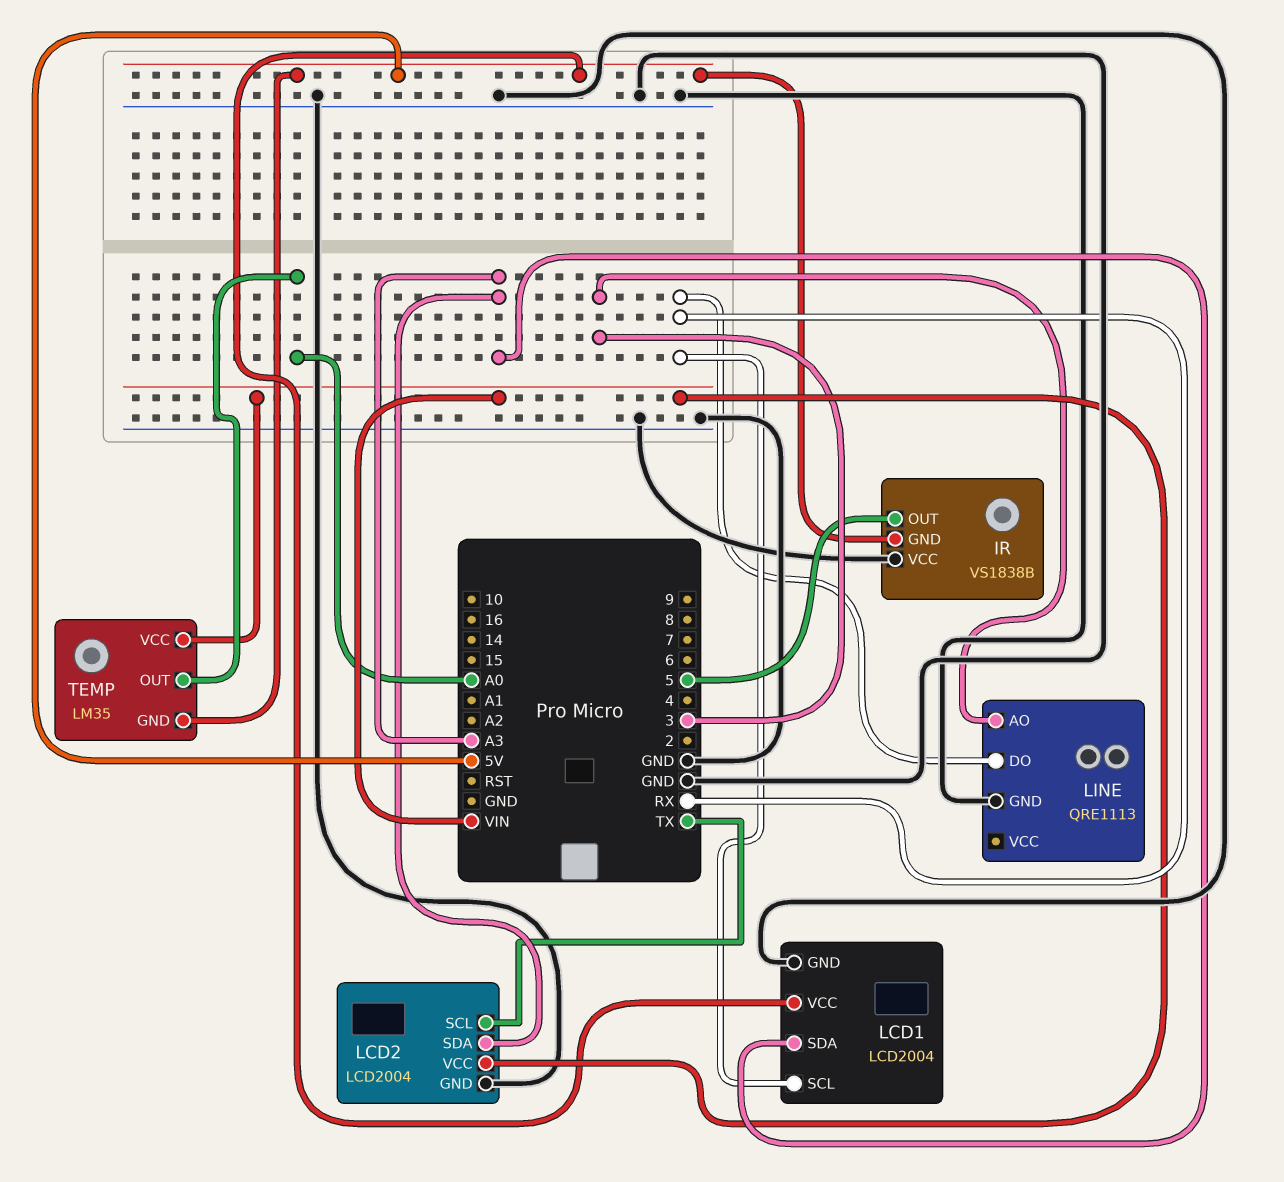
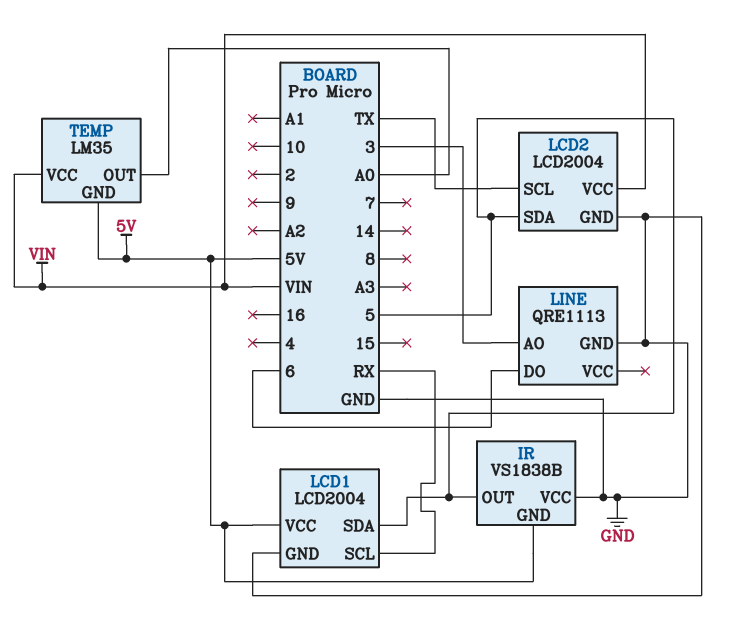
LCD1 pin SDA: A3 -> 5
LCD2 pin SDA: A3 -> 5
LINE pin DO: RX -> 6

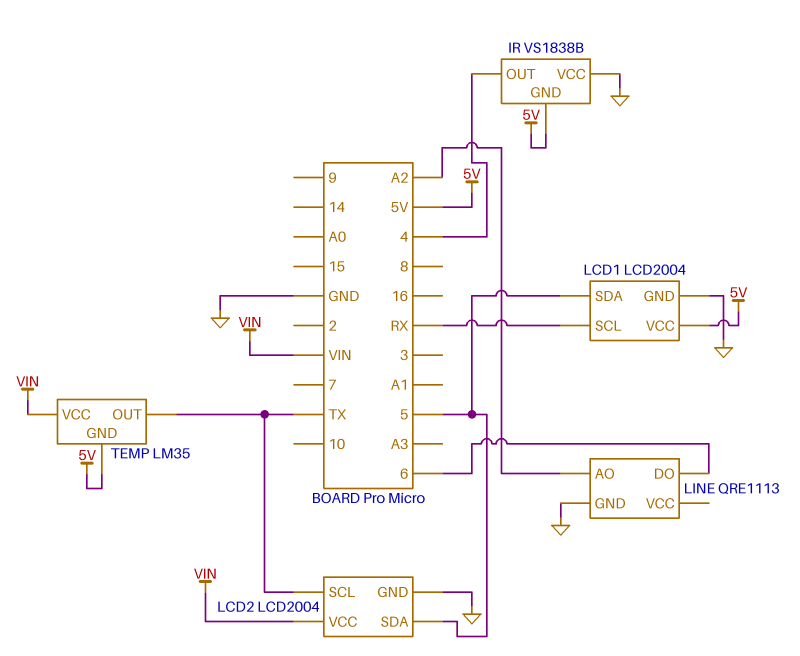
IR pin OUT: 5 -> 4
LINE pin AO: 3 -> A2
TEMP pin OUT: A0 -> TX

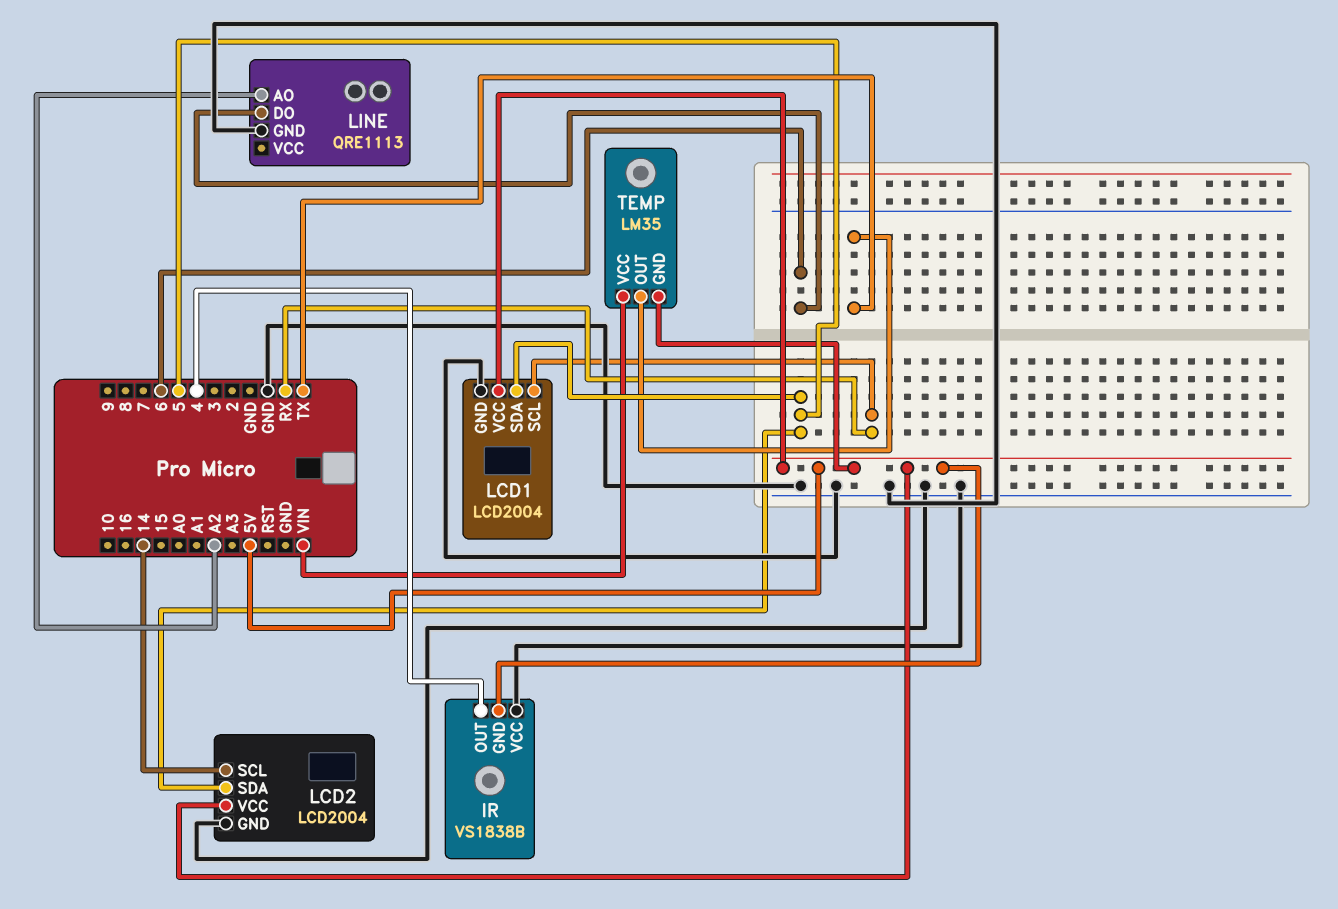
LCD2 pin SCL: TX -> 14
LCD2 pin VCC: VIN -> 5V

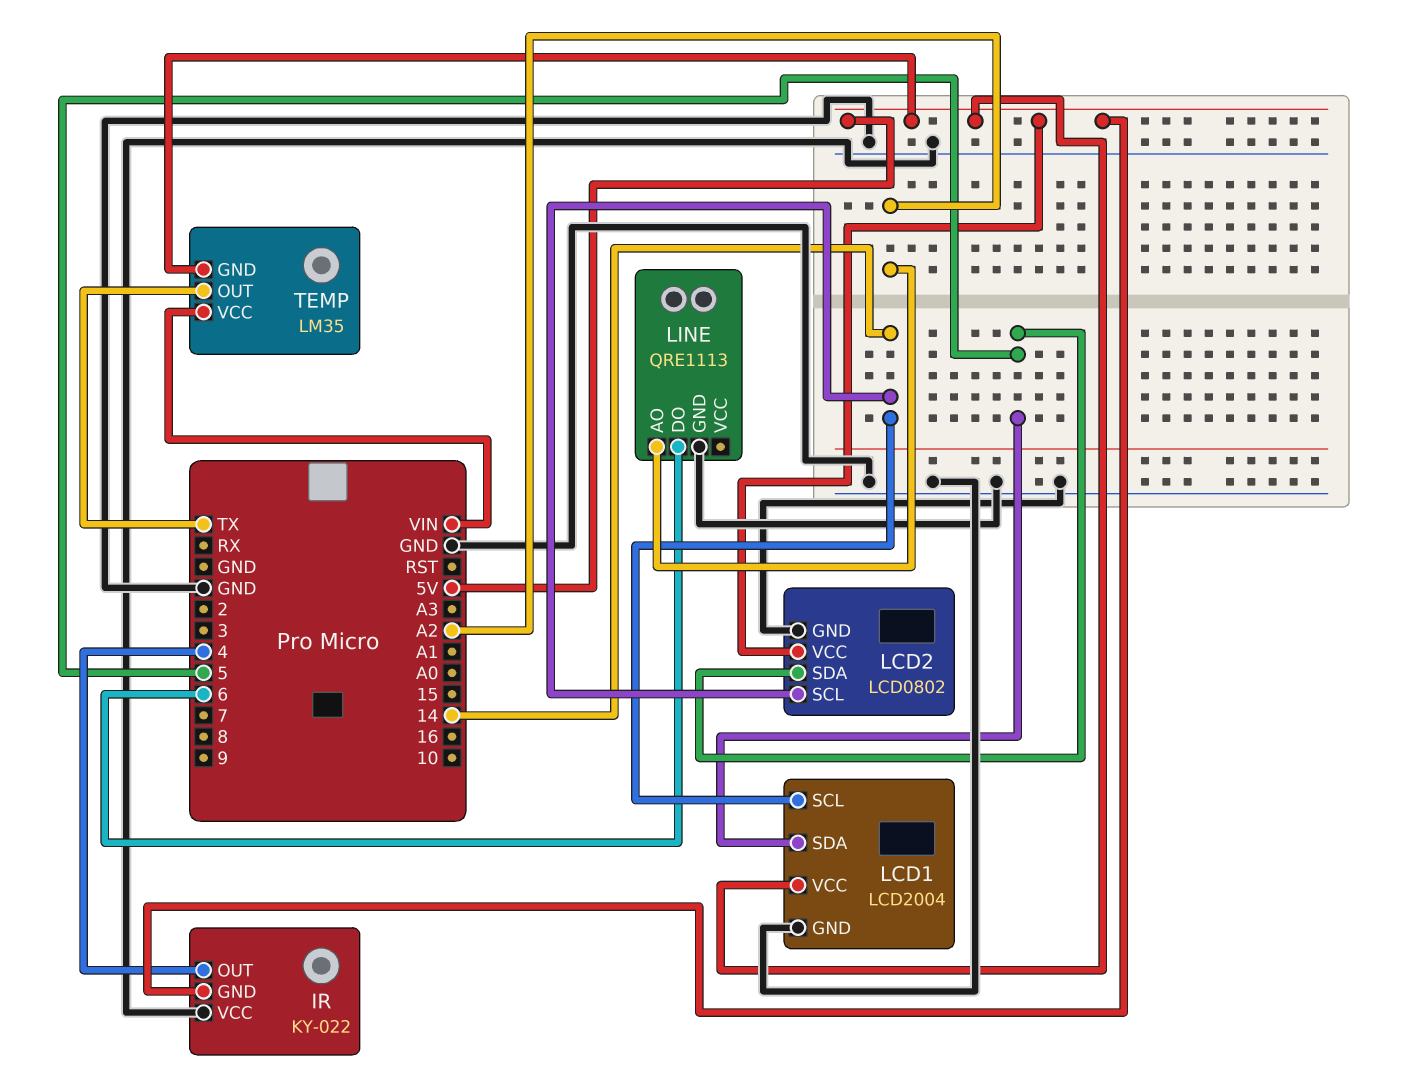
IR: VS1838B -> KY-022
LCD1 pin SCL: RX -> 14
LCD2: LCD2004 -> LCD0802

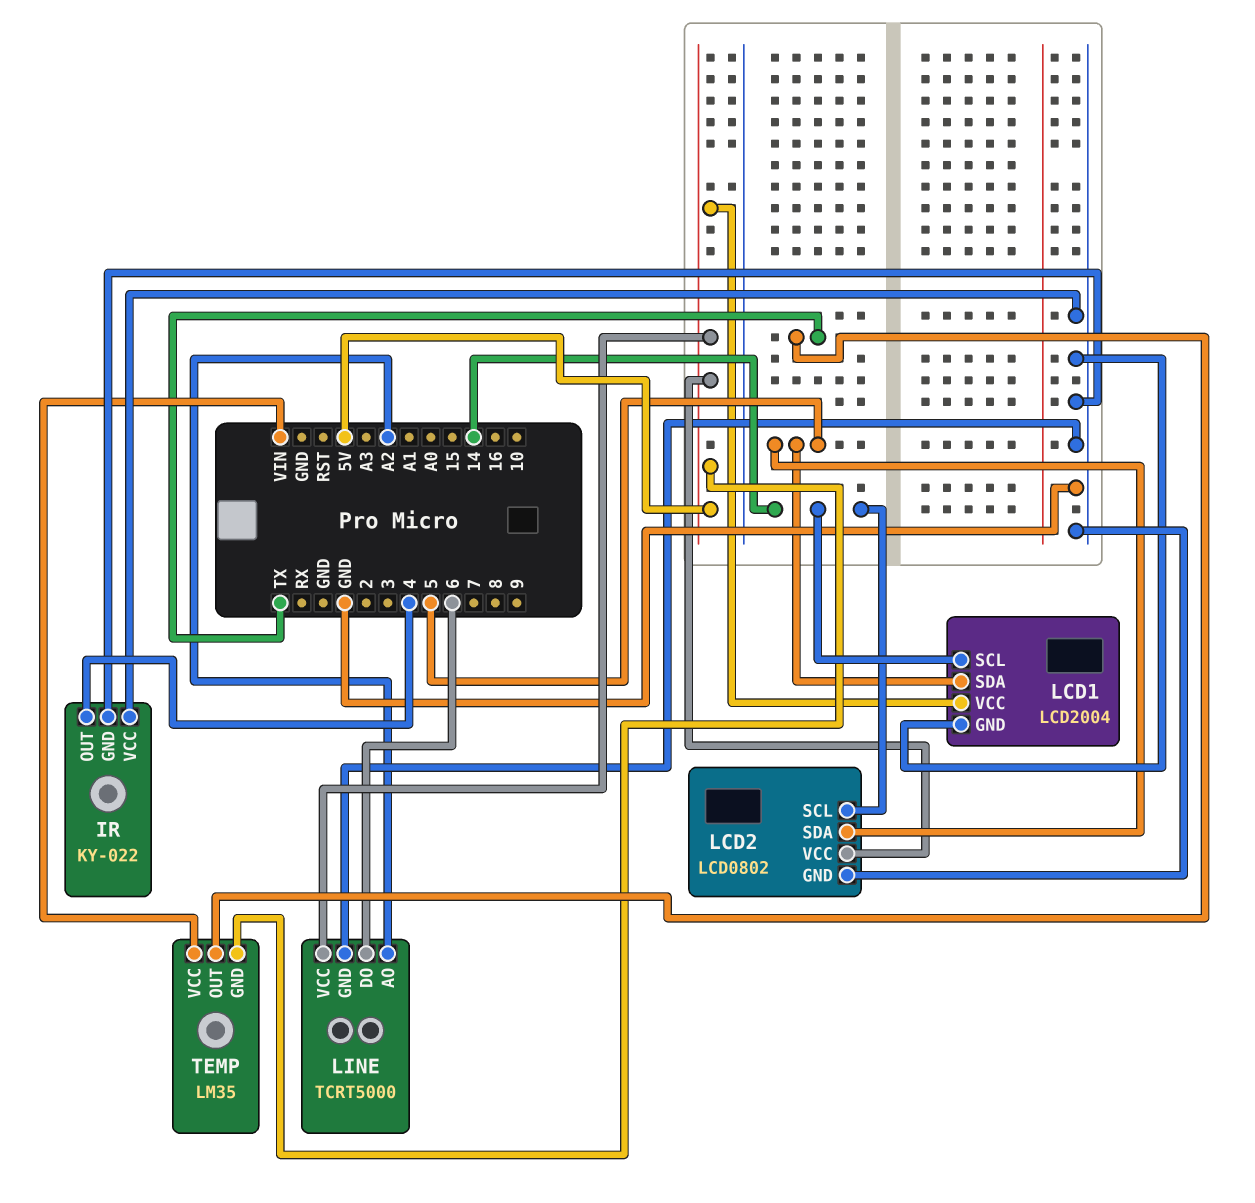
IR pin GND: 5V -> GND
LINE: QRE1113 -> TCRT5000
LINE pin VCC: none -> 5V

